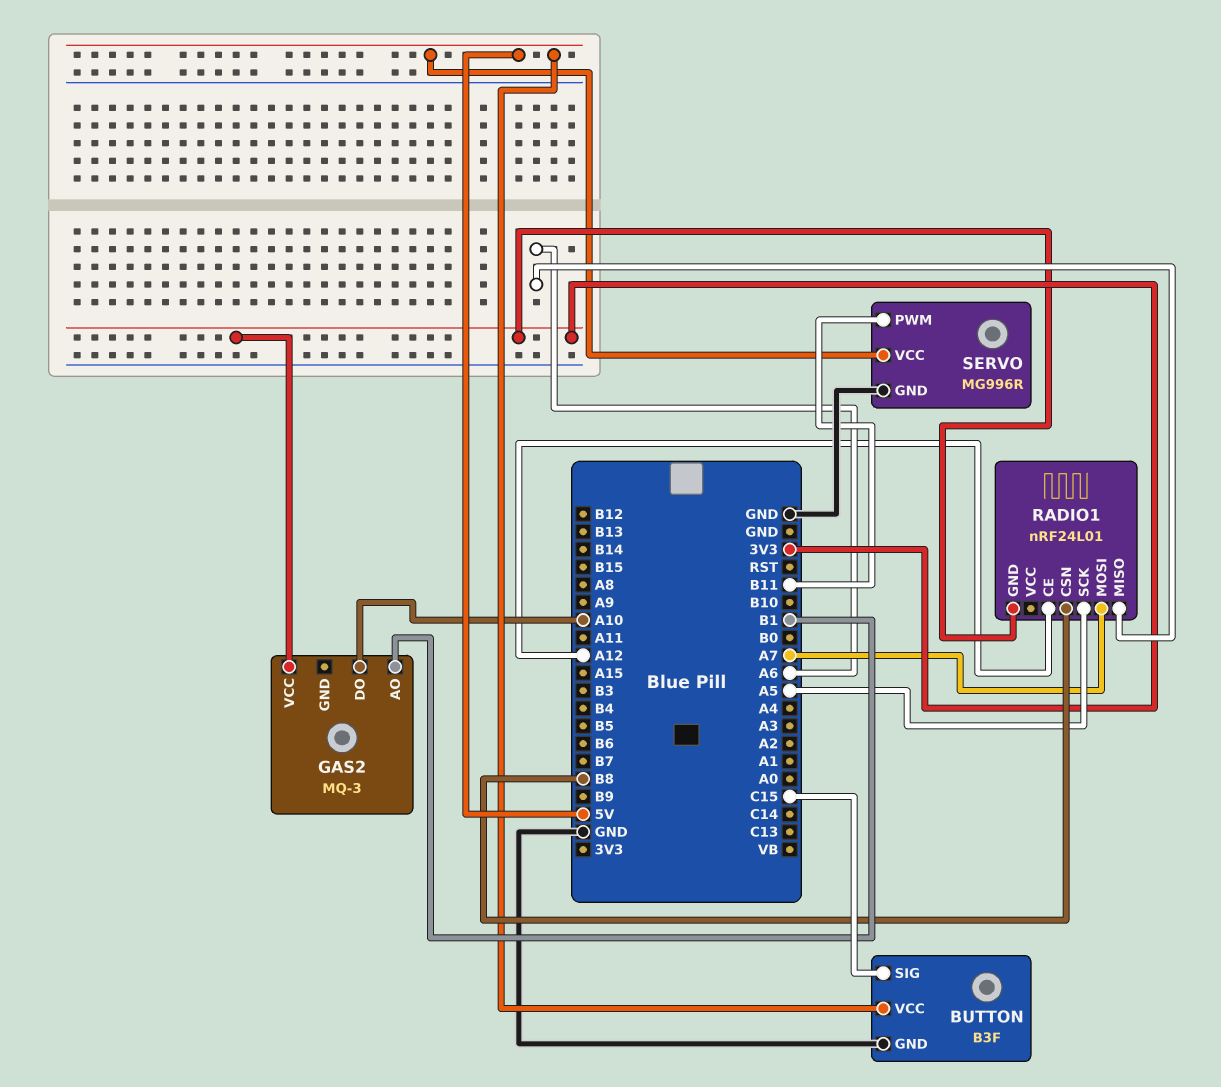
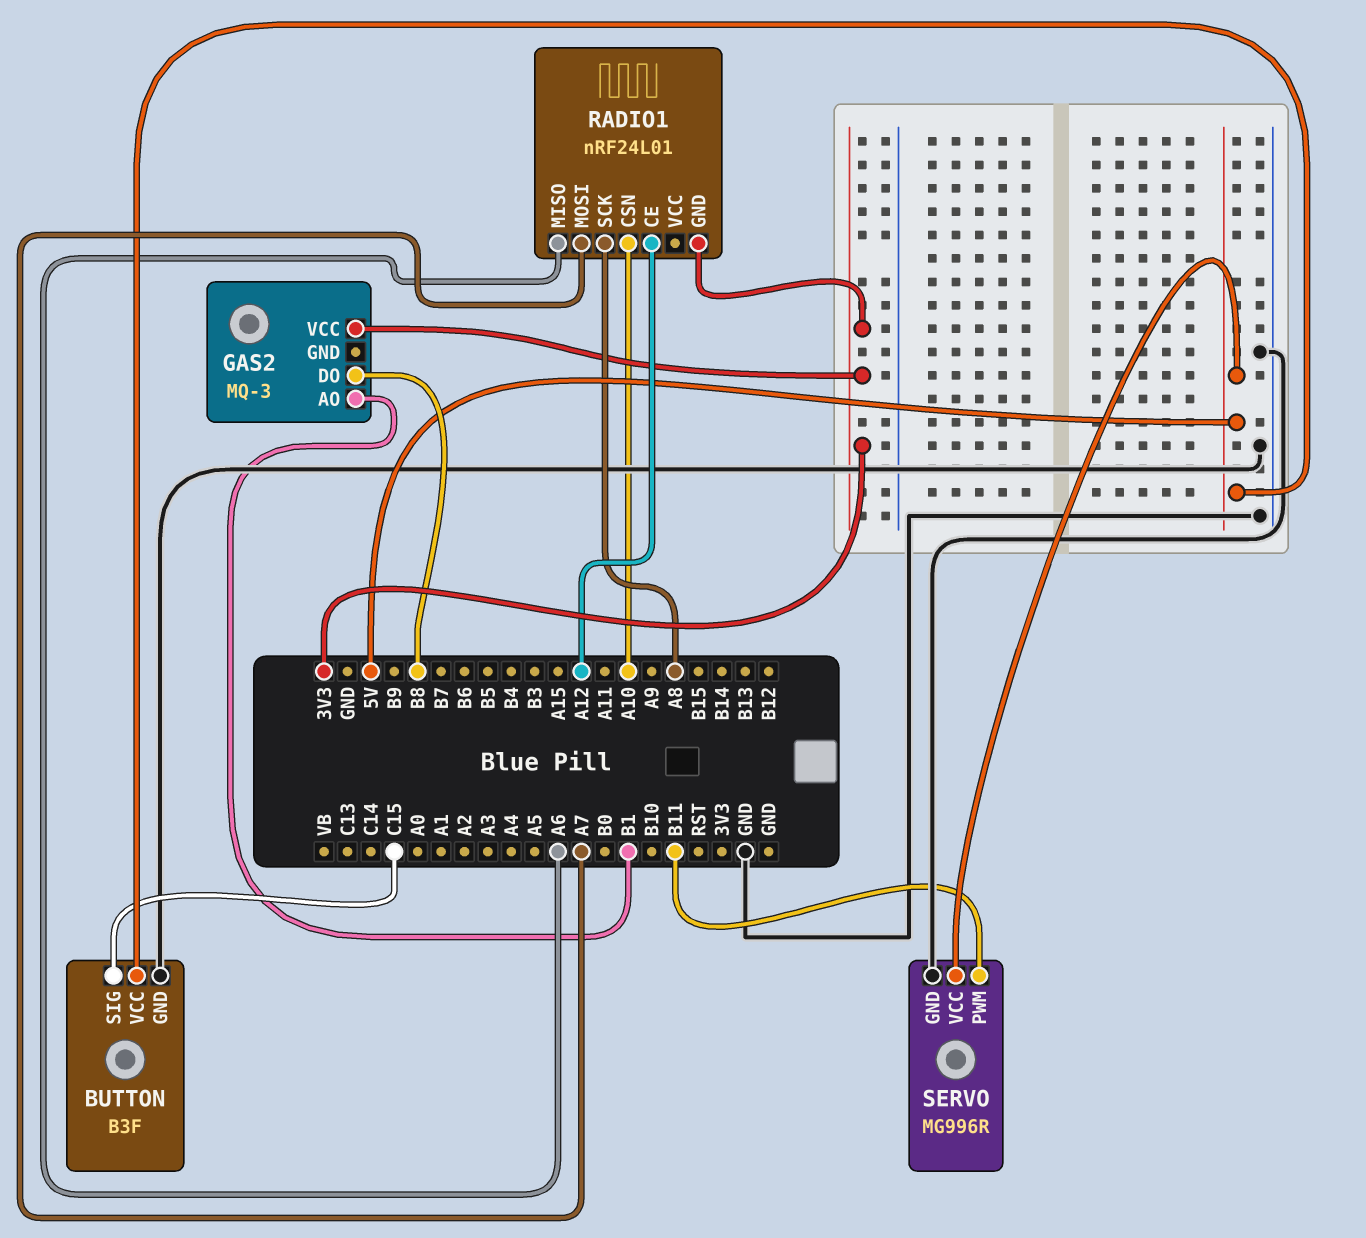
GAS2 pin DO: A10 -> B8
RADIO1 pin CSN: B8 -> A10
RADIO1 pin SCK: A5 -> A8

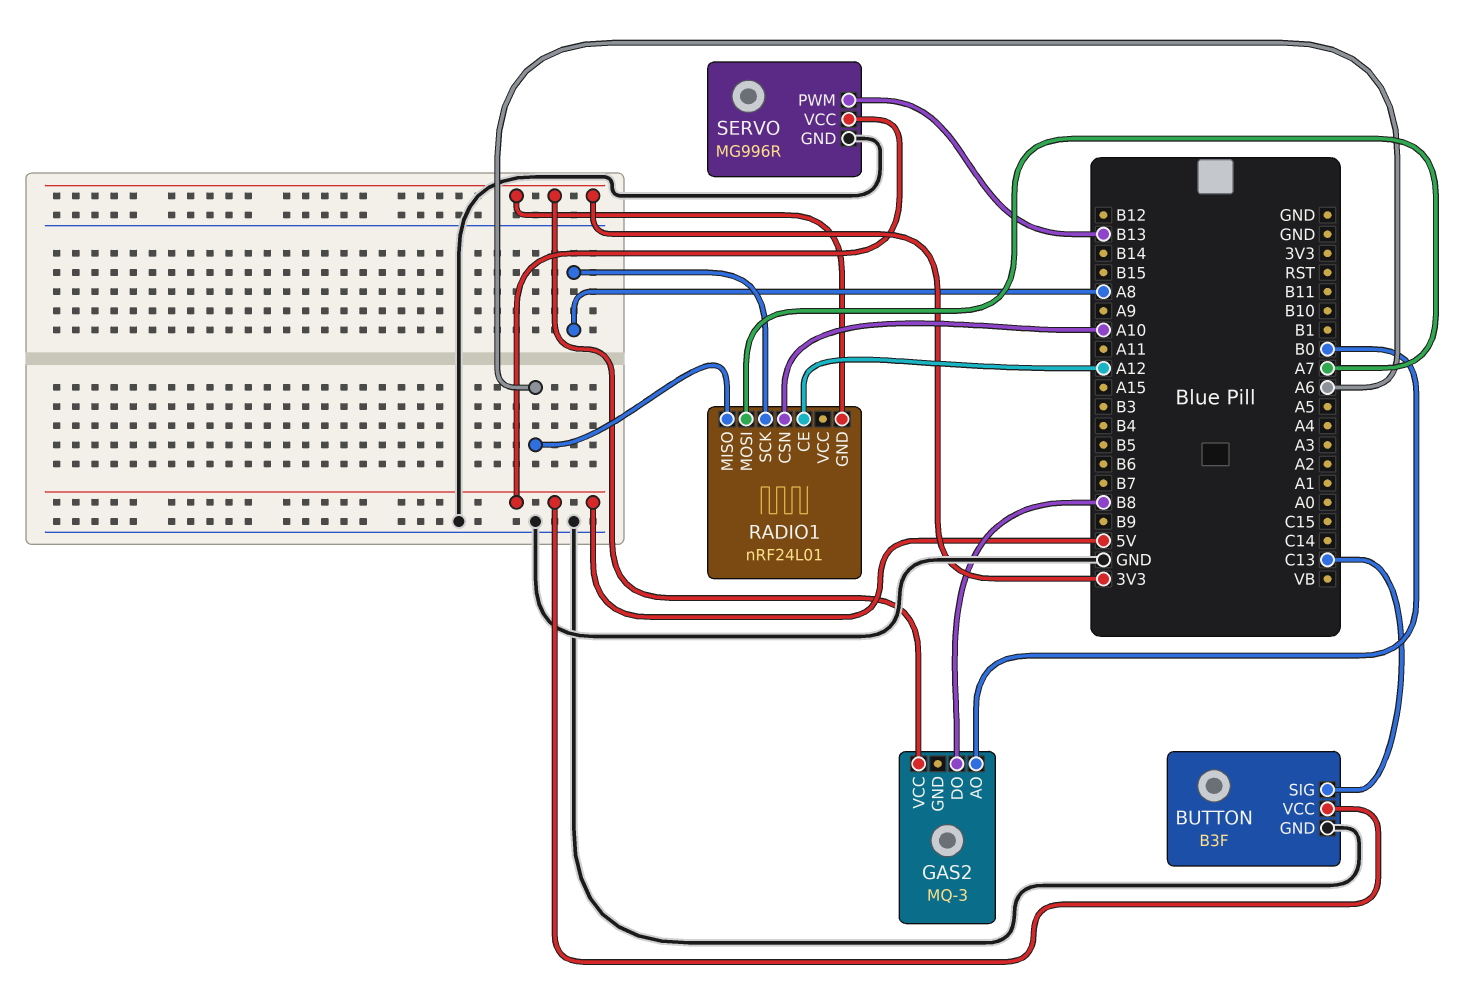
BUTTON pin SIG: C15 -> C13
GAS2 pin AO: B1 -> B0
SERVO pin PWM: B11 -> B13

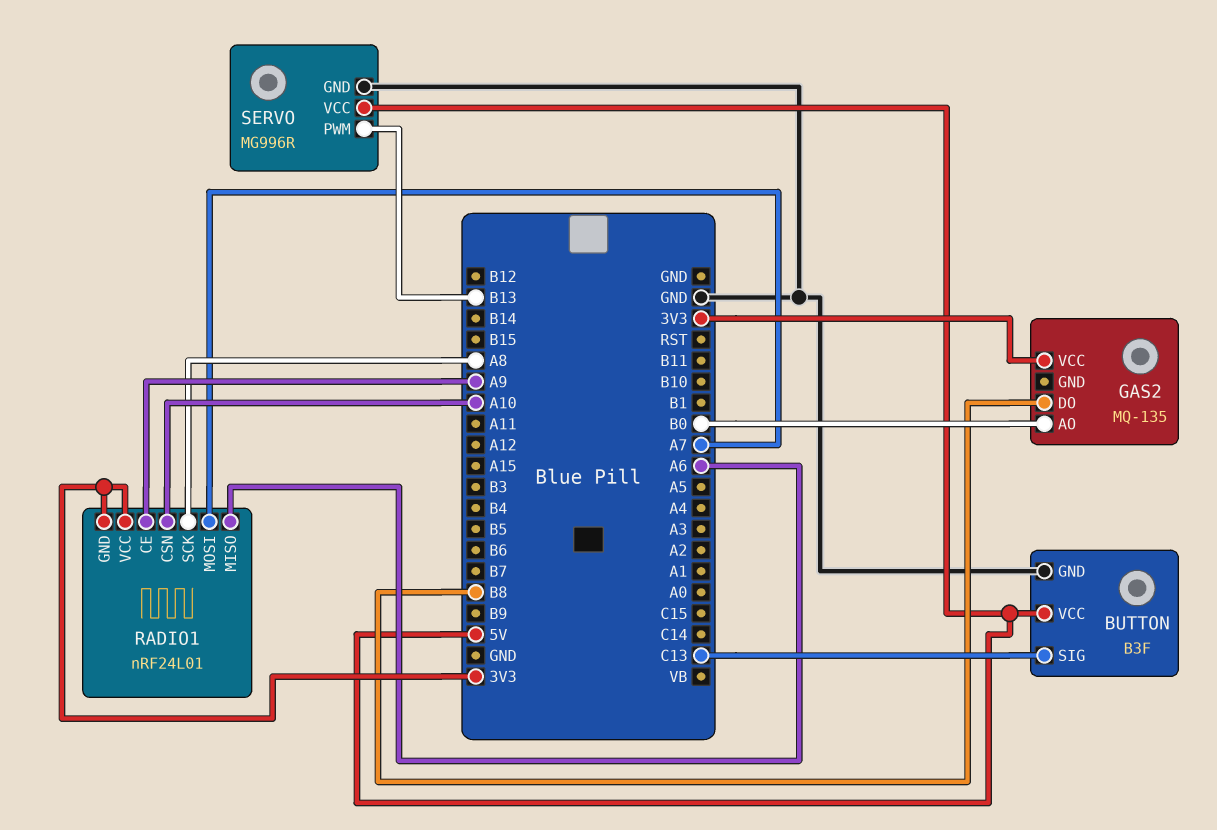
GAS2: MQ-3 -> MQ-135
RADIO1 pin CE: A12 -> A9
RADIO1 pin VCC: none -> 3V3

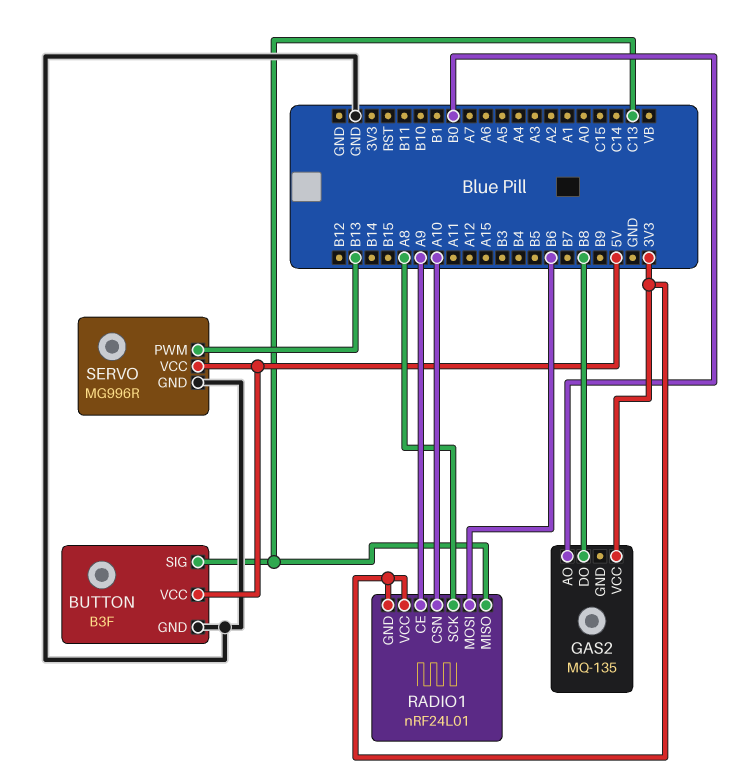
RADIO1 pin MISO: A6 -> C13
RADIO1 pin MOSI: A7 -> B6

